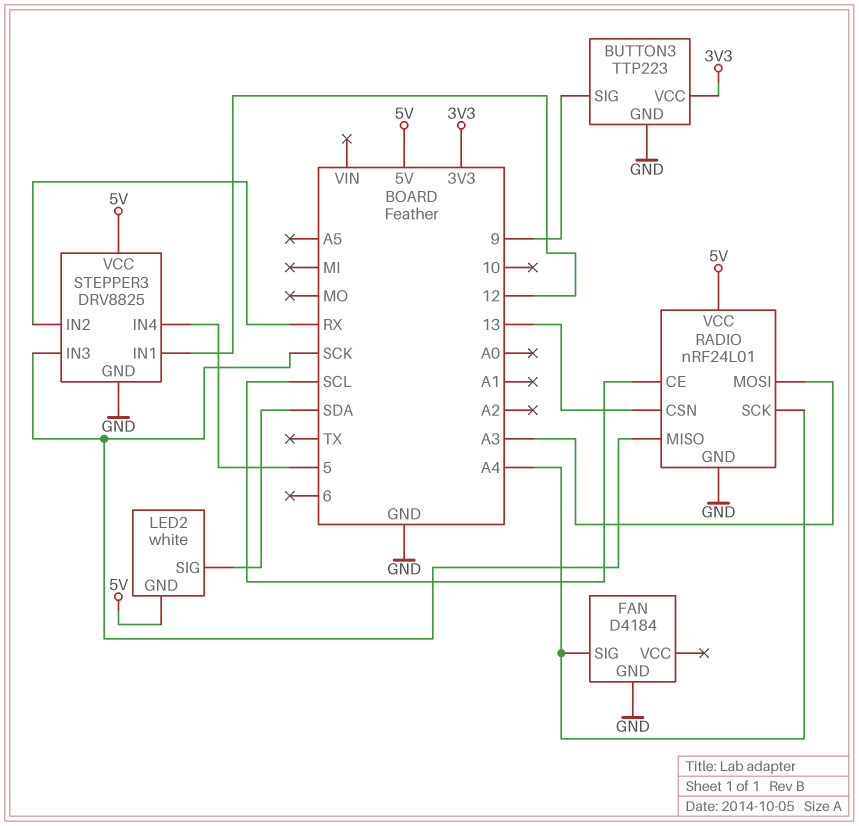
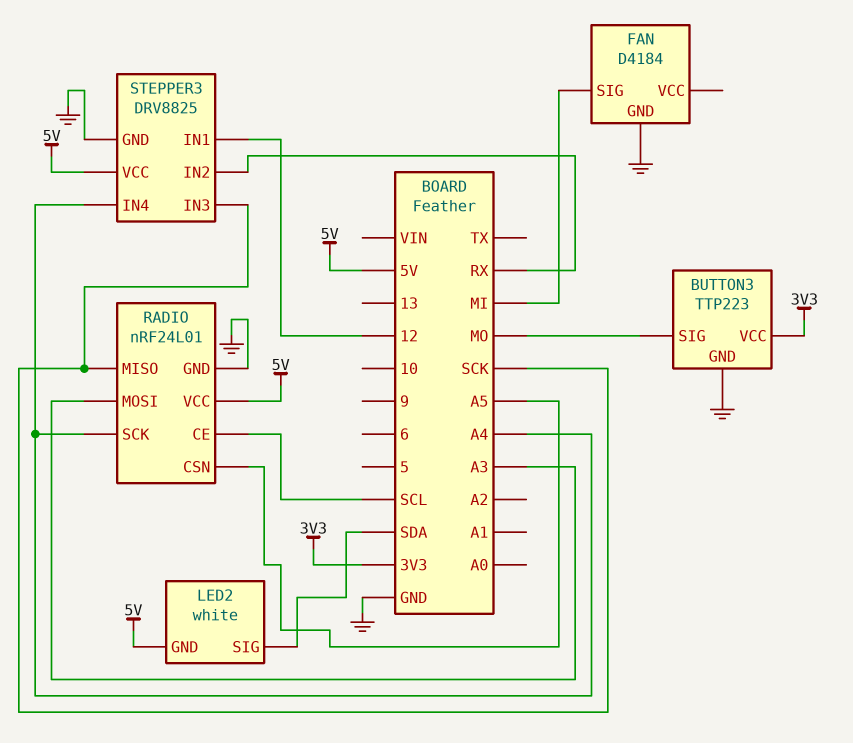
BUTTON3 pin SIG: 9 -> MO
FAN pin SIG: A4 -> MI
RADIO pin CSN: 13 -> A5
STEPPER3 pin IN4: 5 -> A4

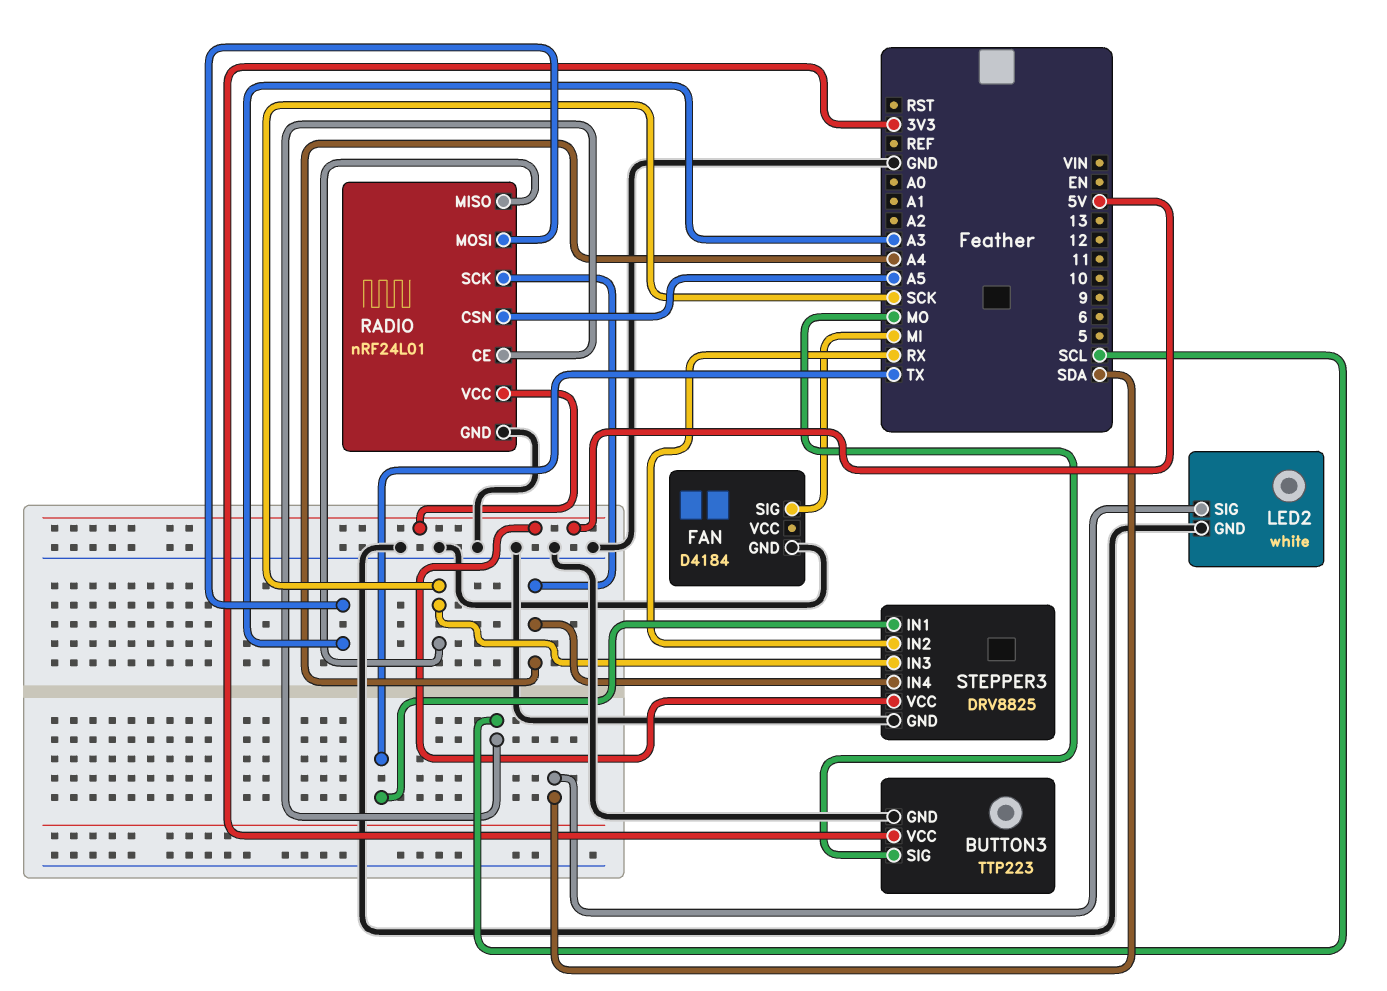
LED2 pin GND: 5V -> GND
STEPPER3 pin IN1: 12 -> TX

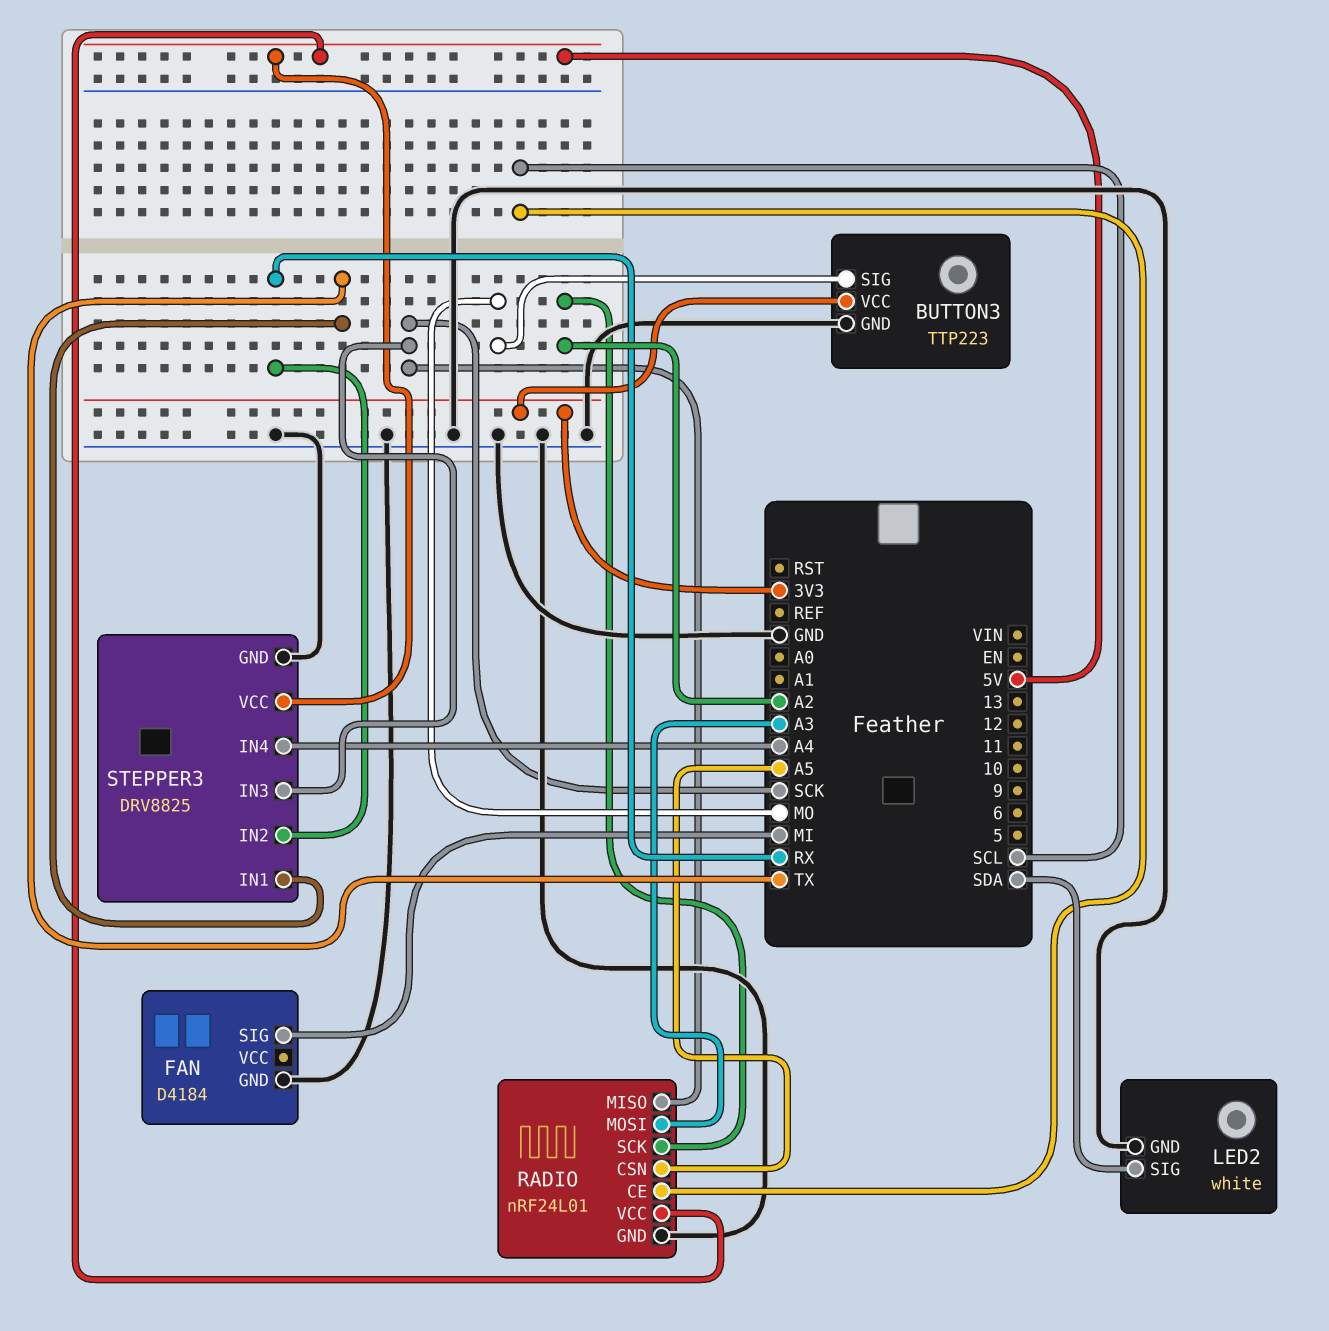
RADIO pin SCK: A4 -> A2

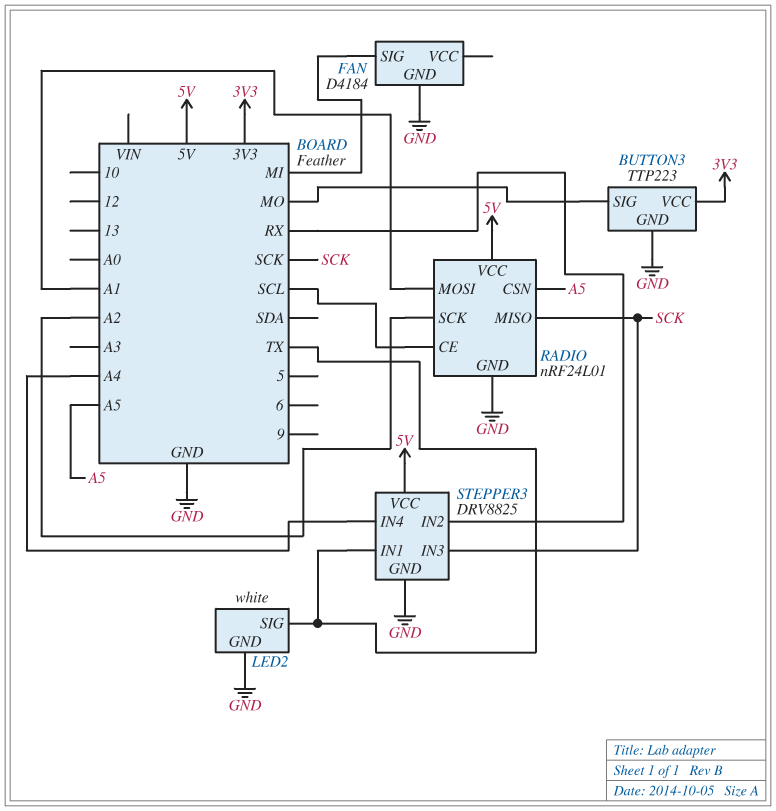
LED2 pin SIG: SDA -> TX
RADIO pin MOSI: A3 -> A1

